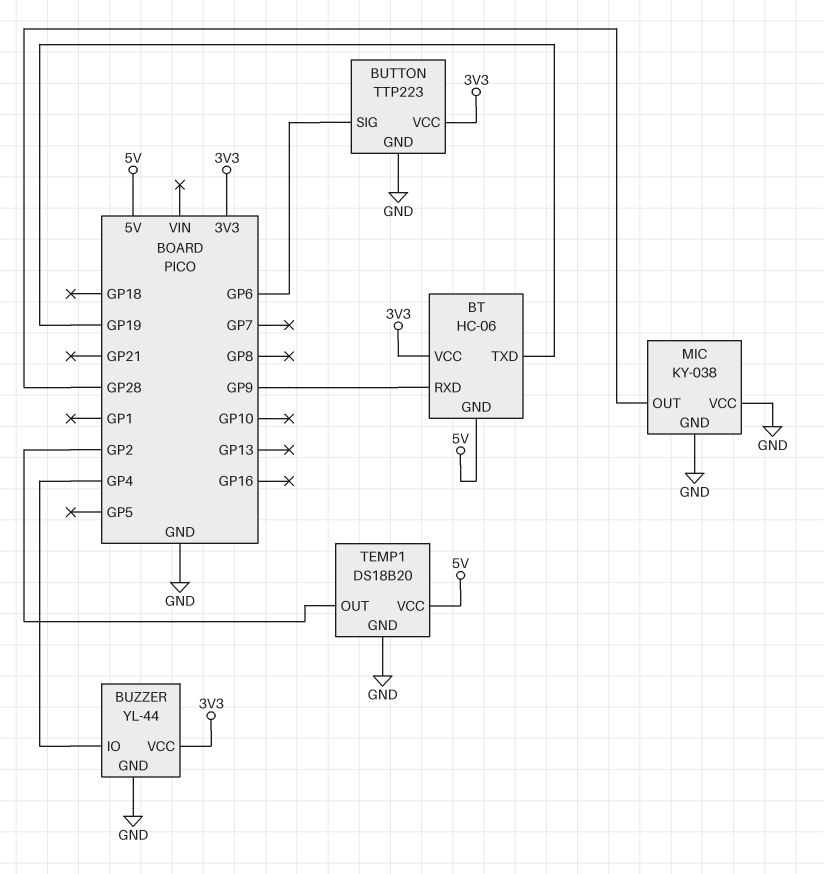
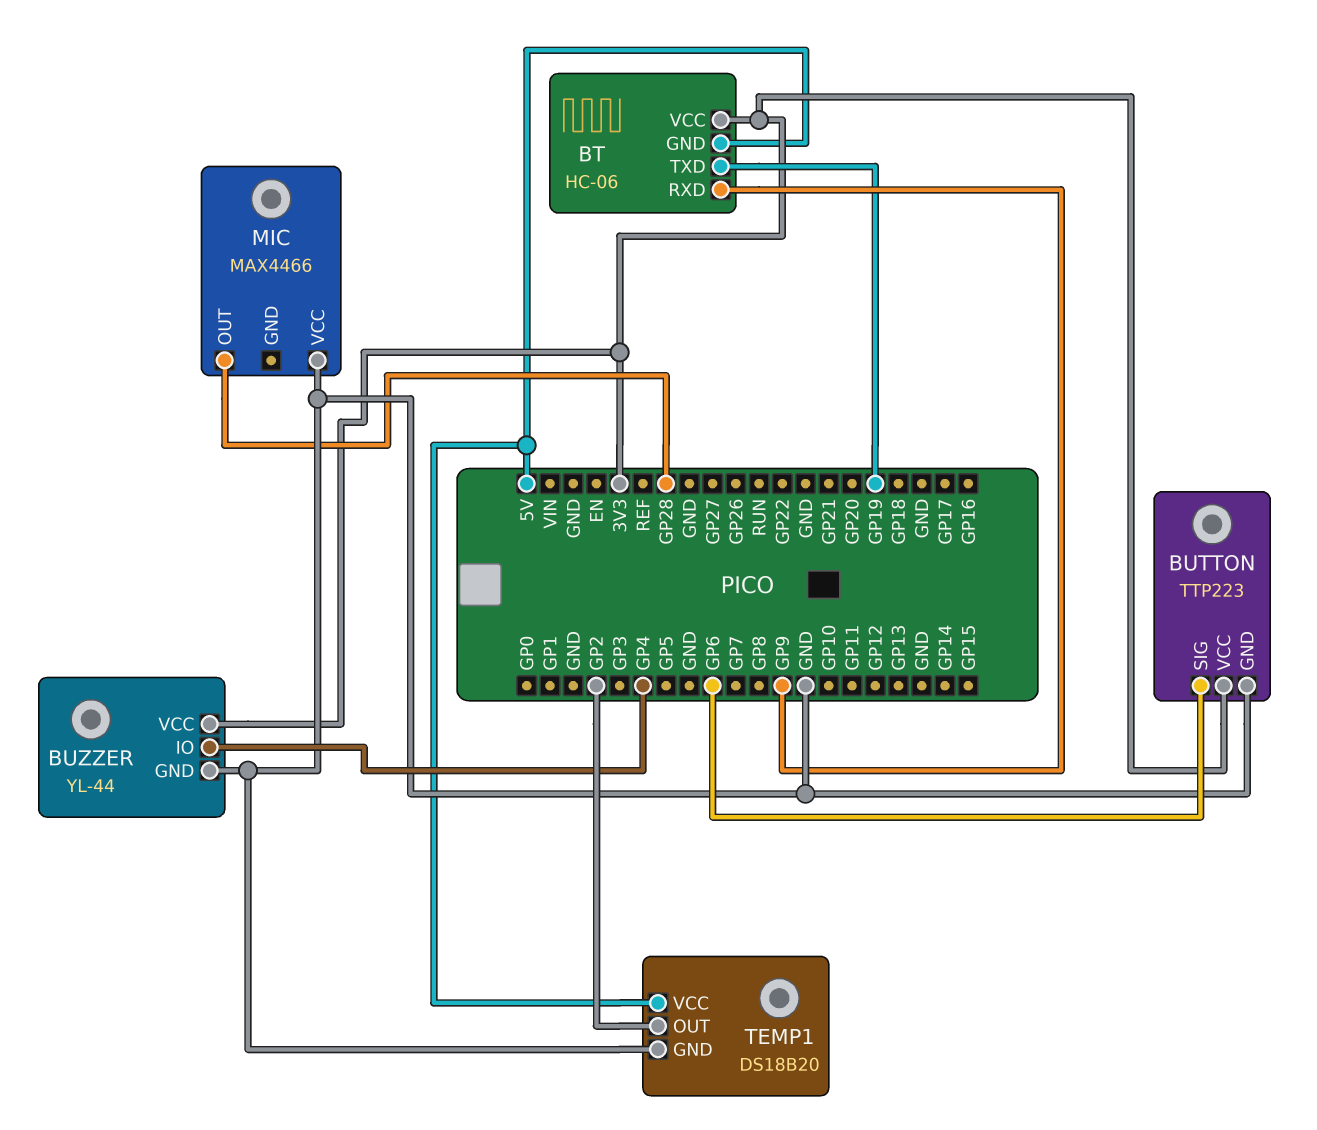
MIC: KY-038 -> MAX4466
MIC pin GND: GND -> none

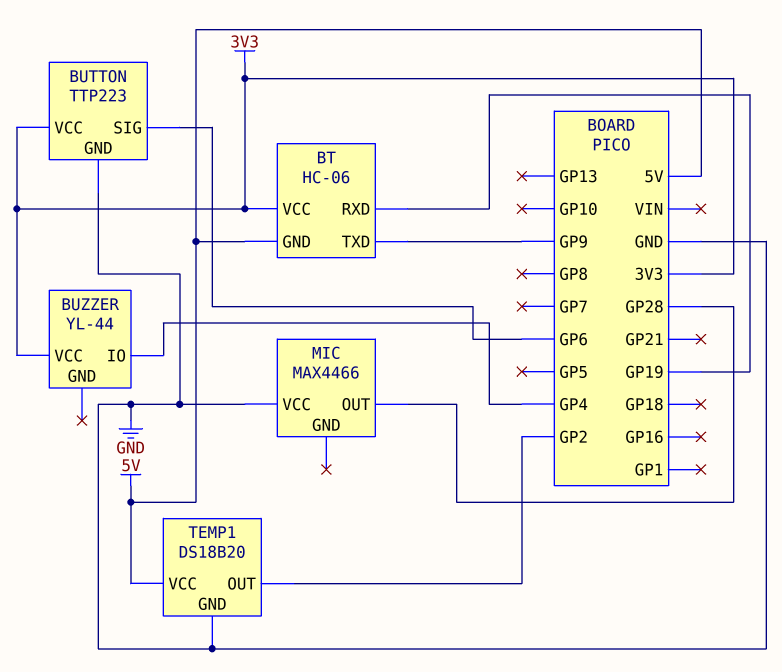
BT pin RXD: GP9 -> GP19
BT pin TXD: GP19 -> GP9
BUZZER pin GND: GND -> none

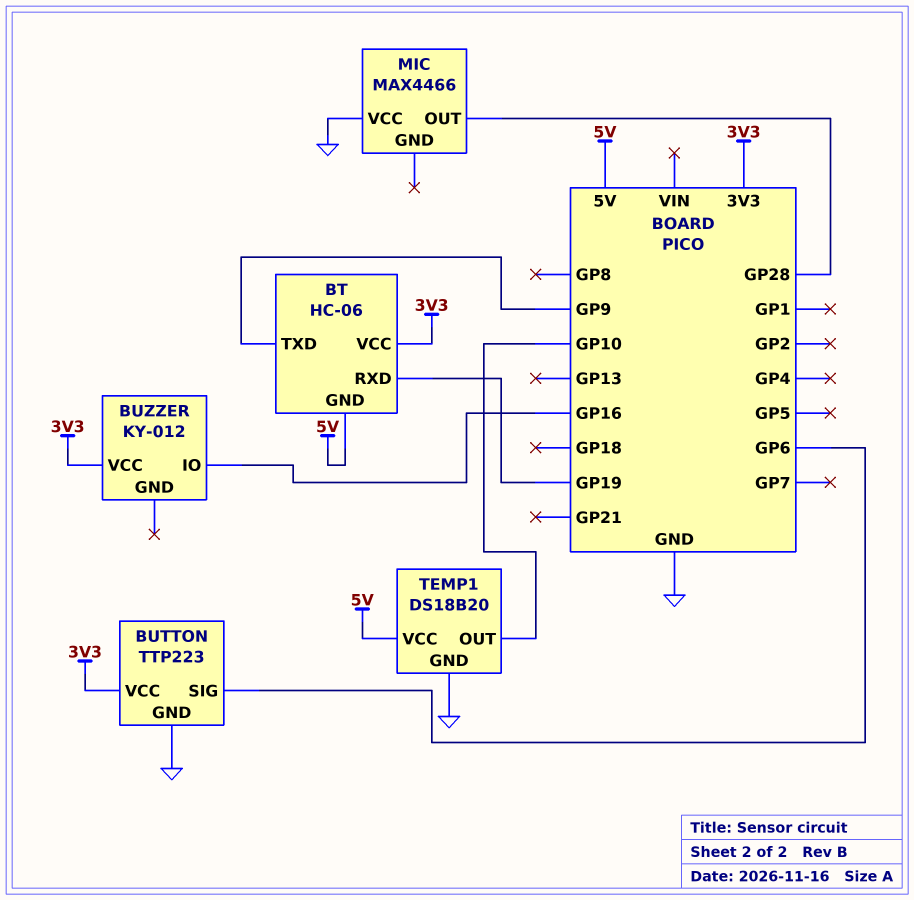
BUZZER: YL-44 -> KY-012
BUZZER pin IO: GP4 -> GP16
TEMP1 pin OUT: GP2 -> GP10

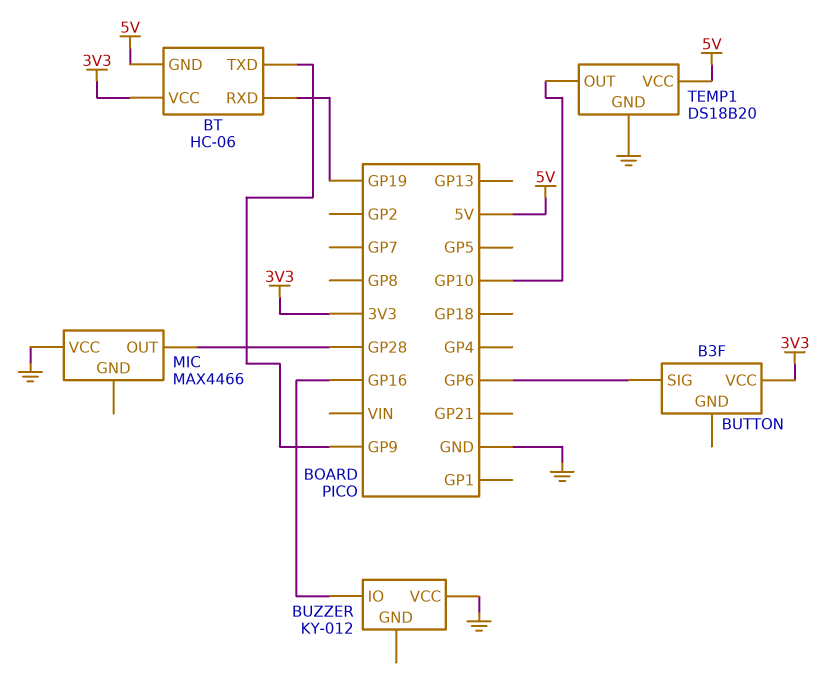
BUTTON: TTP223 -> B3F
BUTTON pin GND: GND -> none
BUZZER pin VCC: 3V3 -> GND

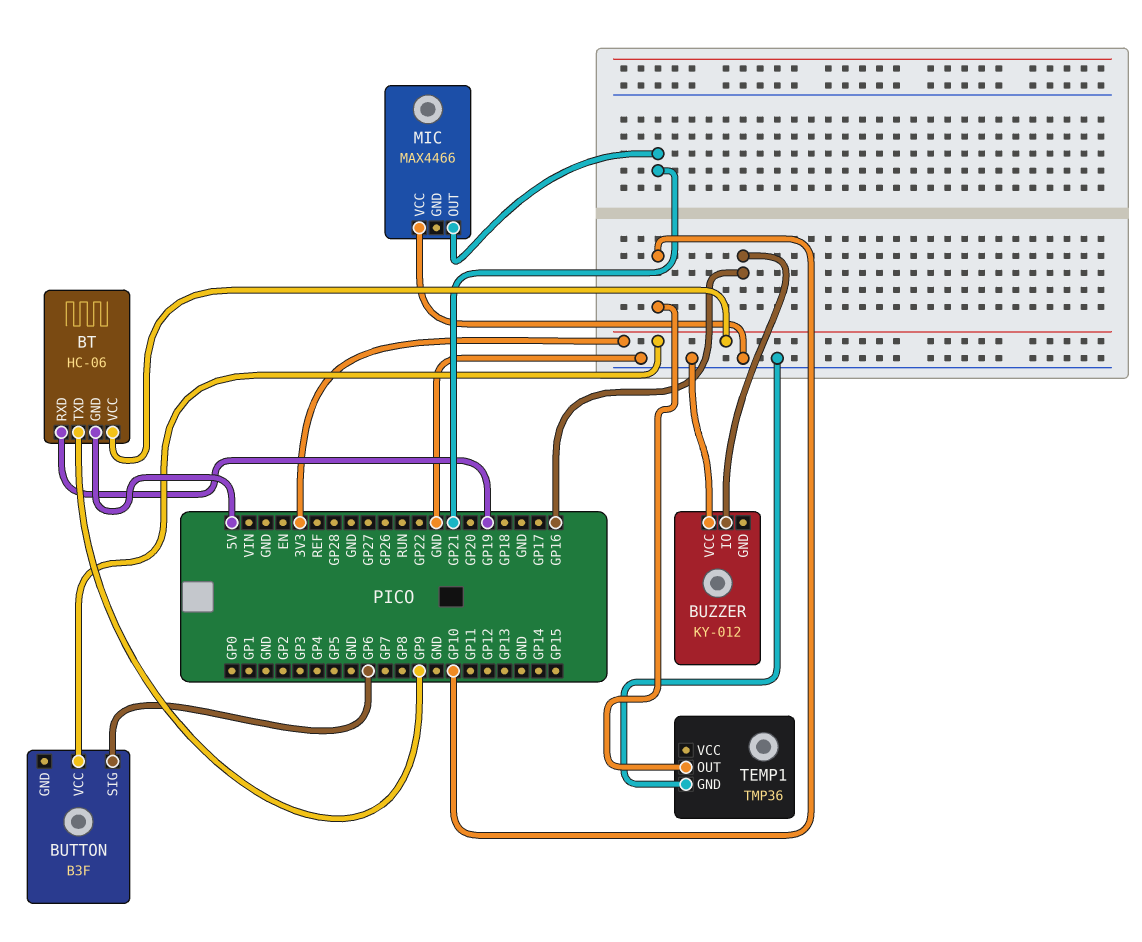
MIC pin OUT: GP28 -> GP21
TEMP1: DS18B20 -> TMP36
TEMP1 pin VCC: 5V -> none

